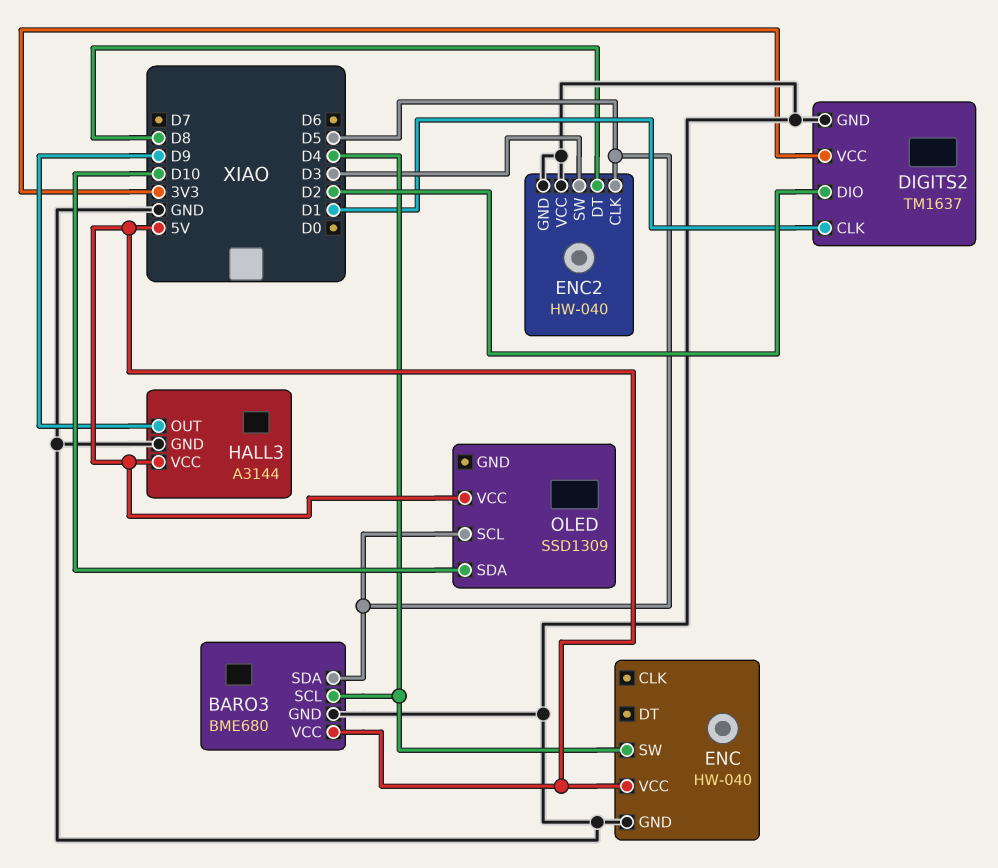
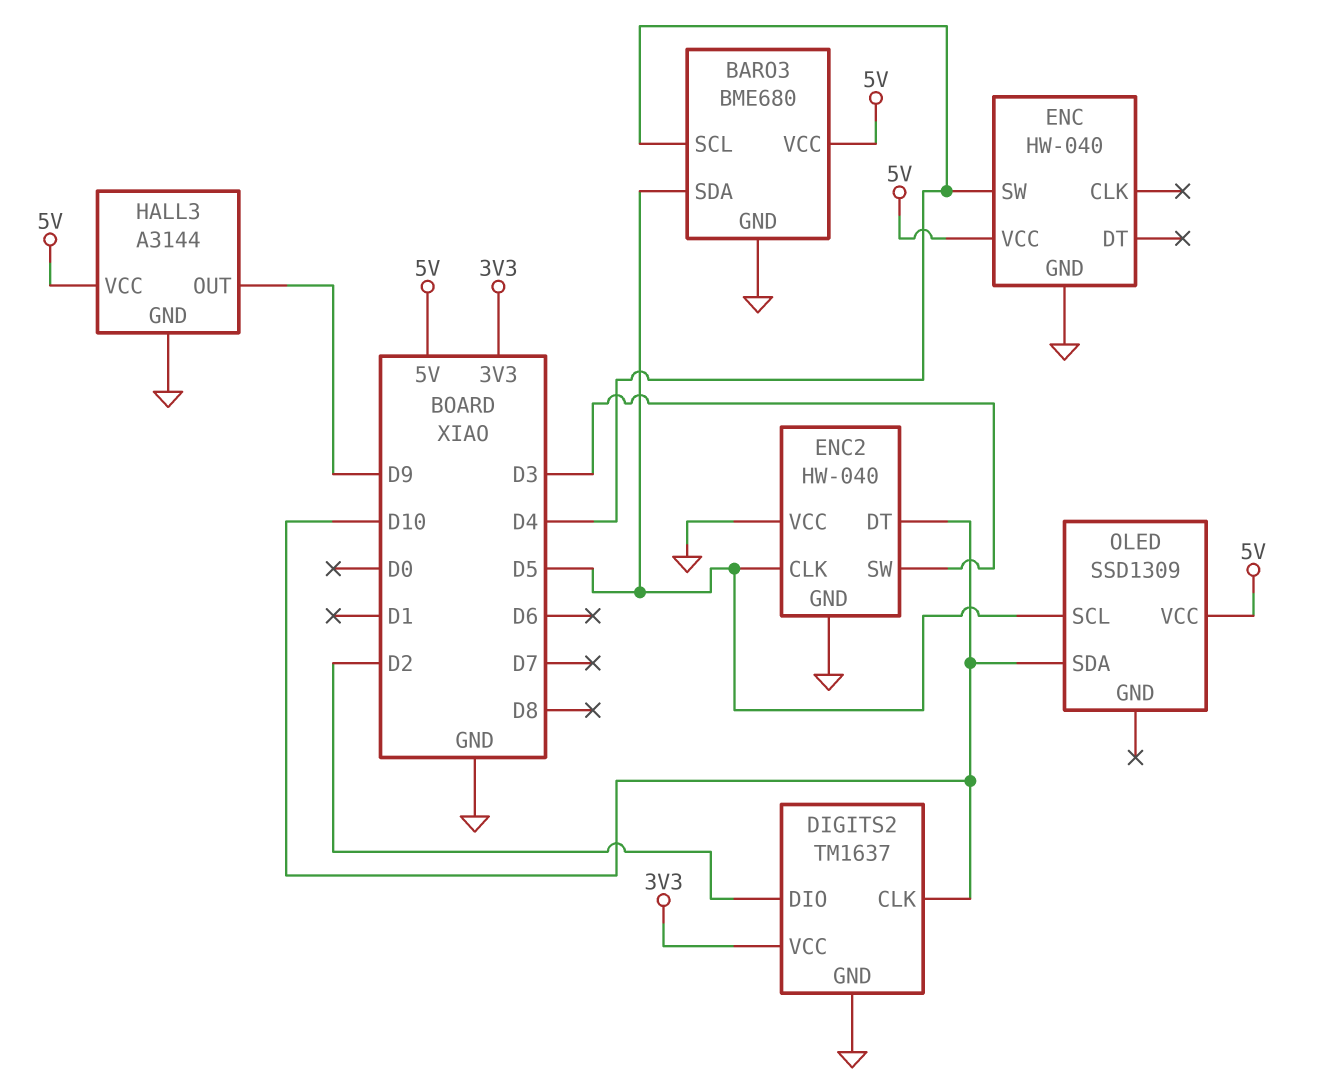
DIGITS2 pin CLK: D1 -> D10
ENC2 pin DT: D8 -> D10

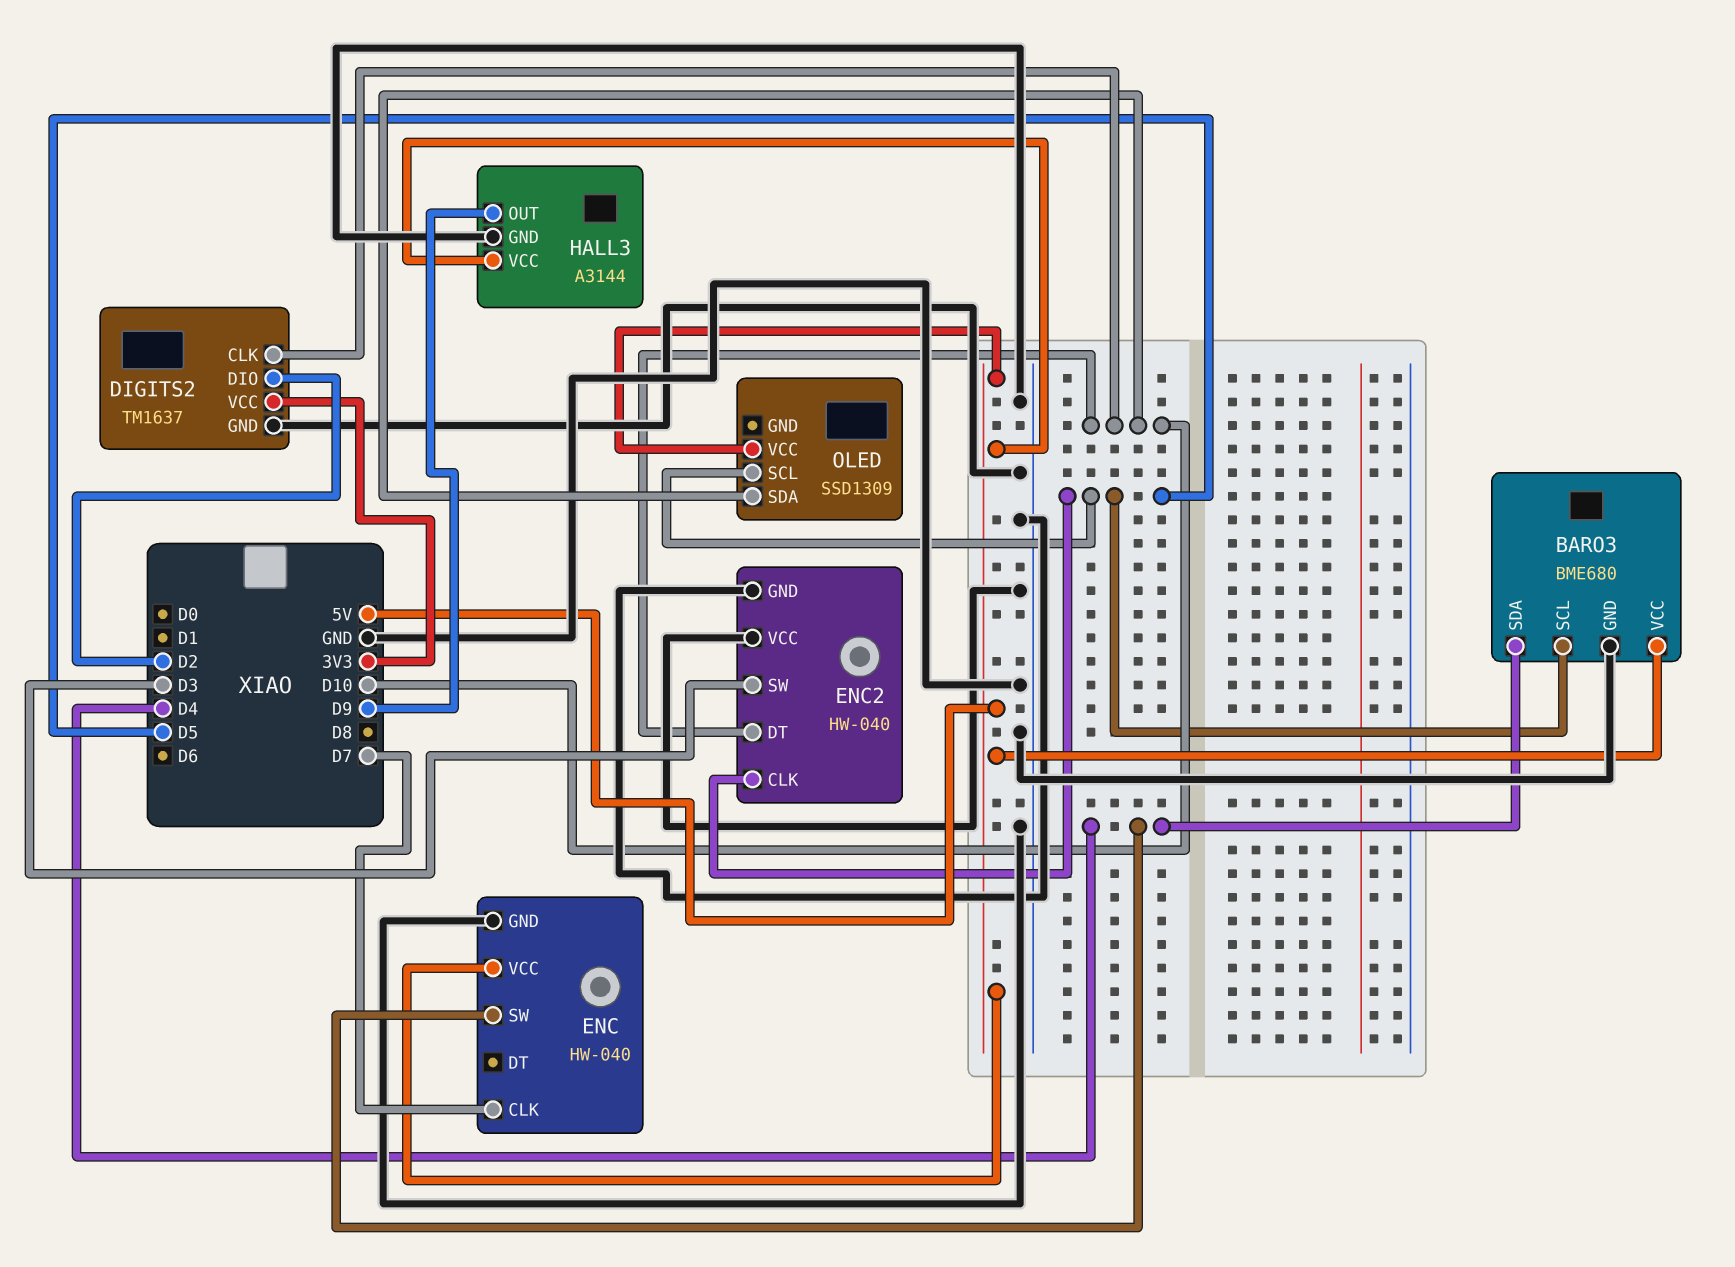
BARO3 pin SCL: D4 -> D5
BARO3 pin SDA: D5 -> D4
ENC pin CLK: none -> D7

